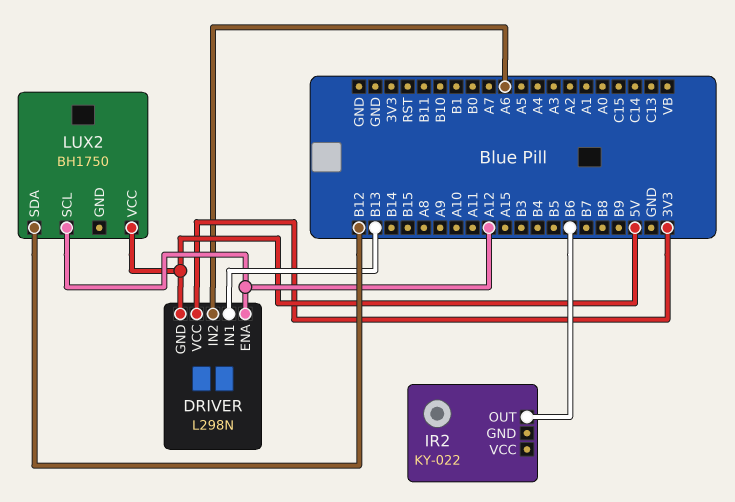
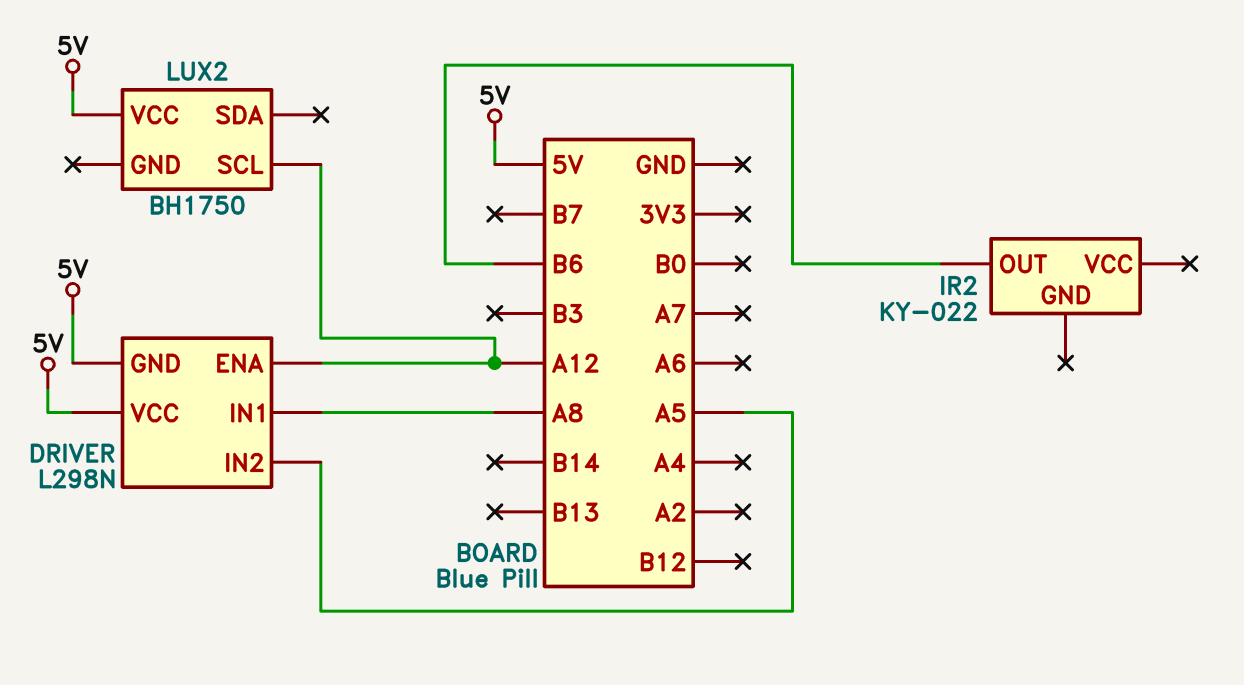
DRIVER pin IN1: B13 -> A8
DRIVER pin IN2: A6 -> A5
DRIVER pin VCC: 3V3 -> 5V
LUX2 pin SDA: B12 -> none

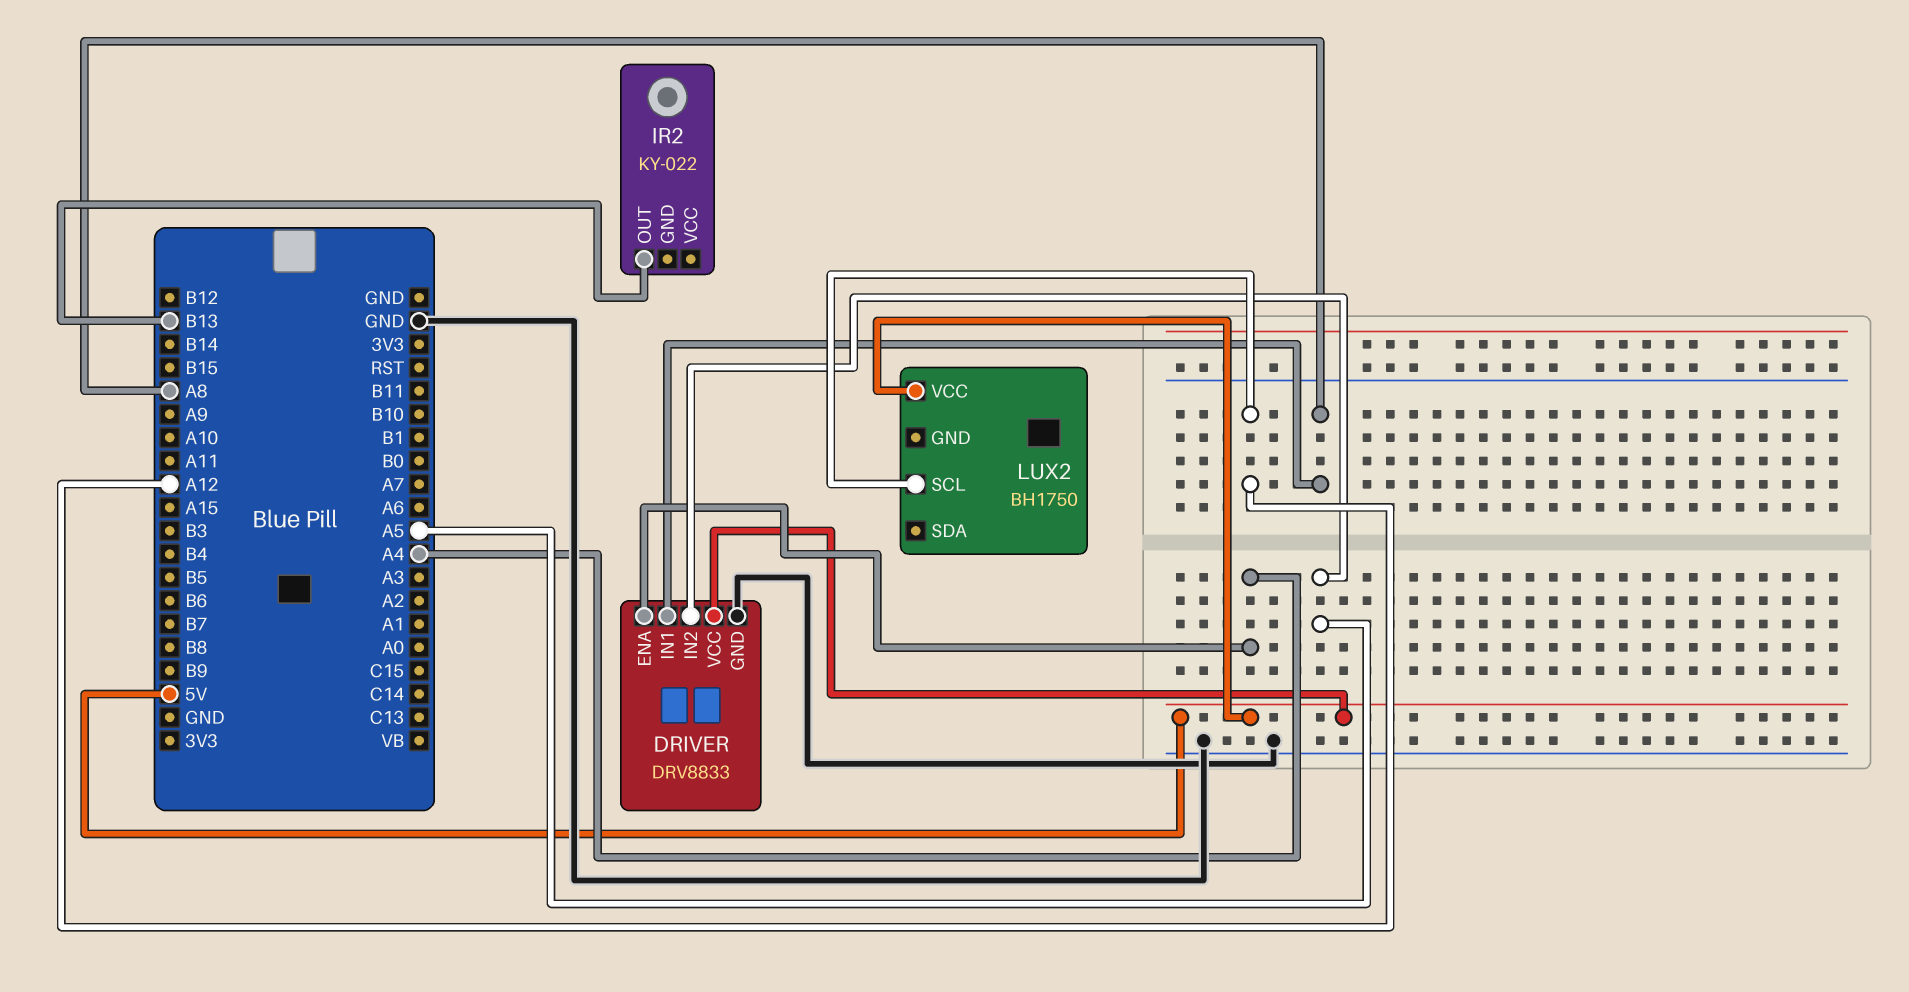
DRIVER: L298N -> DRV8833
DRIVER pin ENA: A12 -> A4
DRIVER pin GND: 5V -> GND
IR2 pin OUT: B6 -> B13

